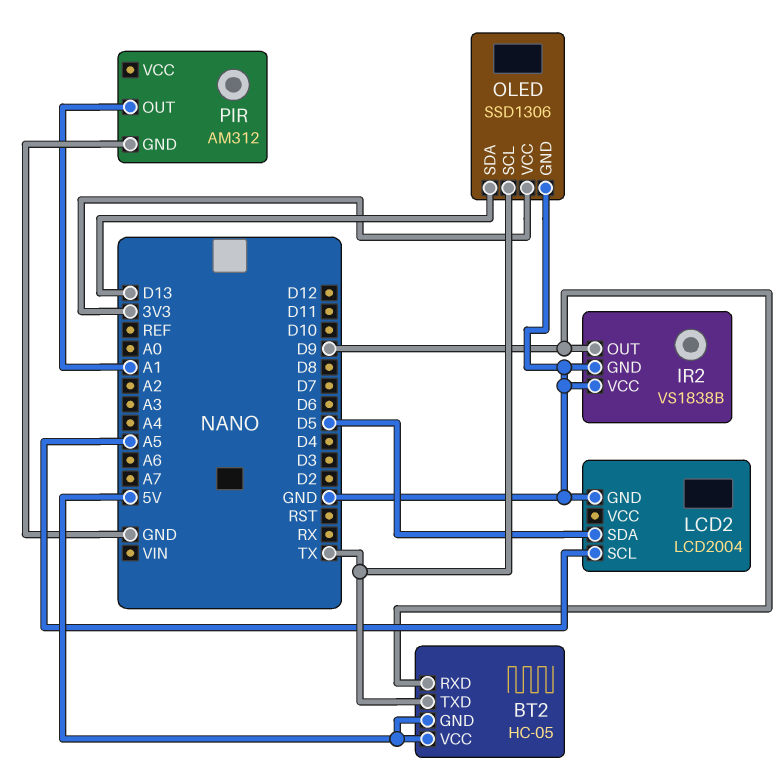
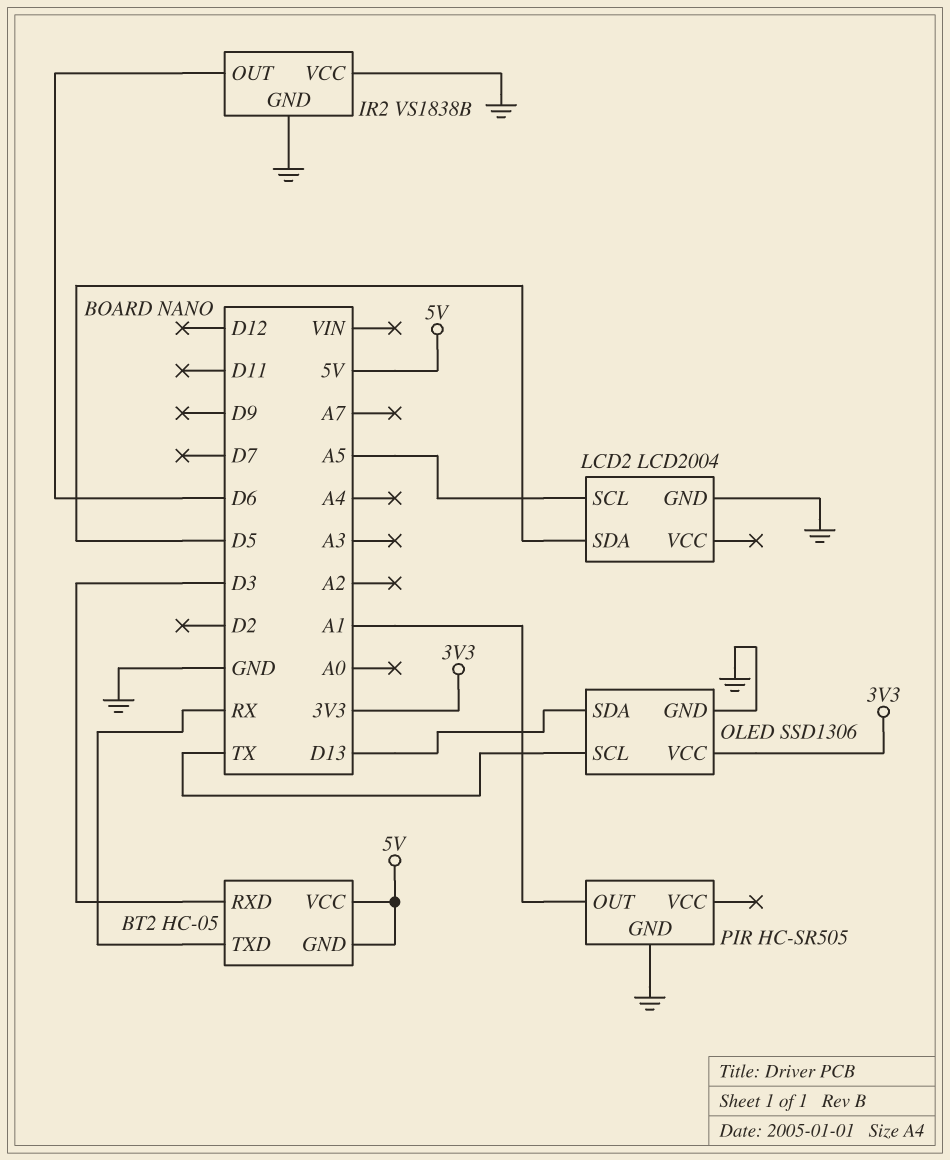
BT2 pin RXD: D9 -> D3
BT2 pin TXD: TX -> RX
IR2 pin OUT: D9 -> D6
PIR: AM312 -> HC-SR505

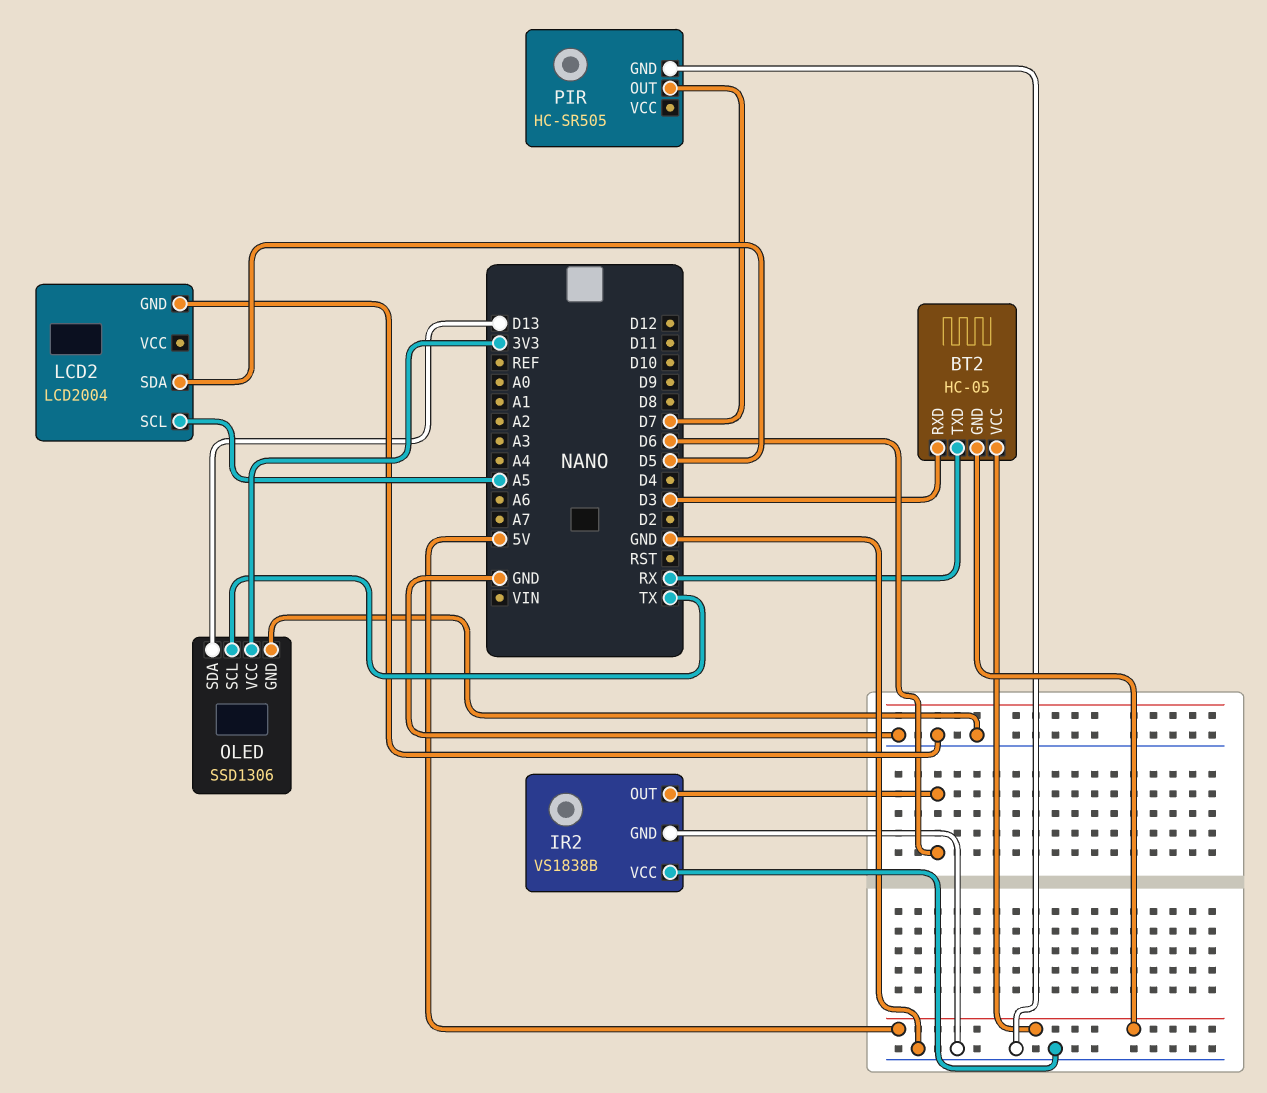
PIR pin OUT: A1 -> D7

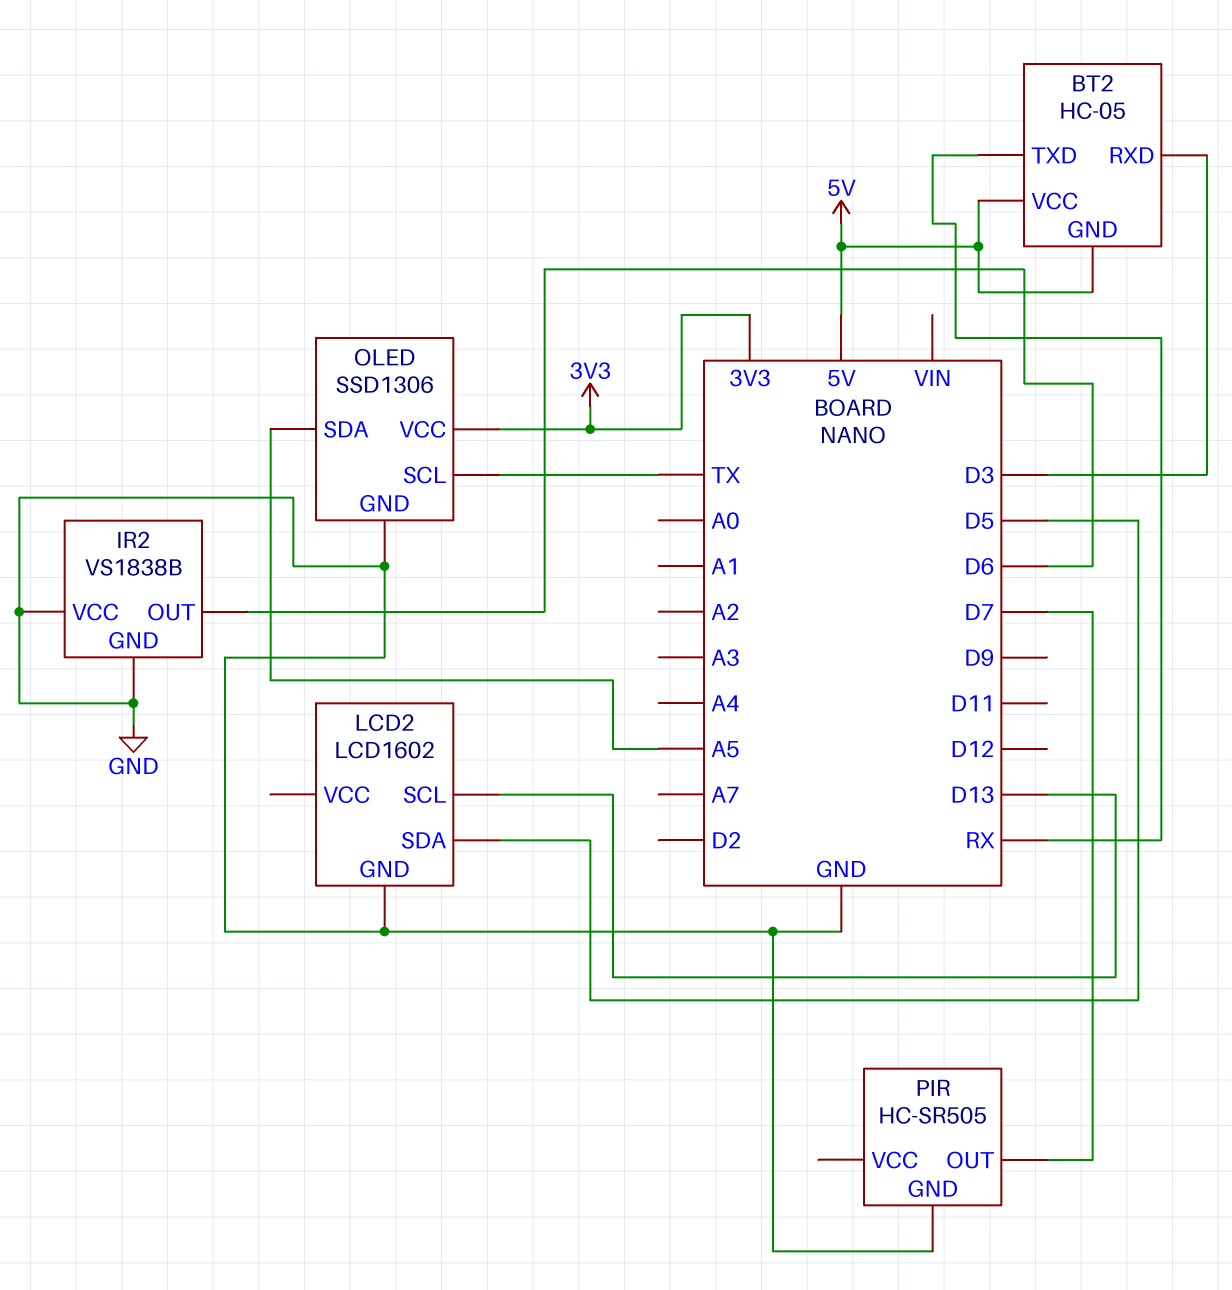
LCD2: LCD2004 -> LCD1602
LCD2 pin SCL: A5 -> D13
OLED pin SDA: D13 -> A5

